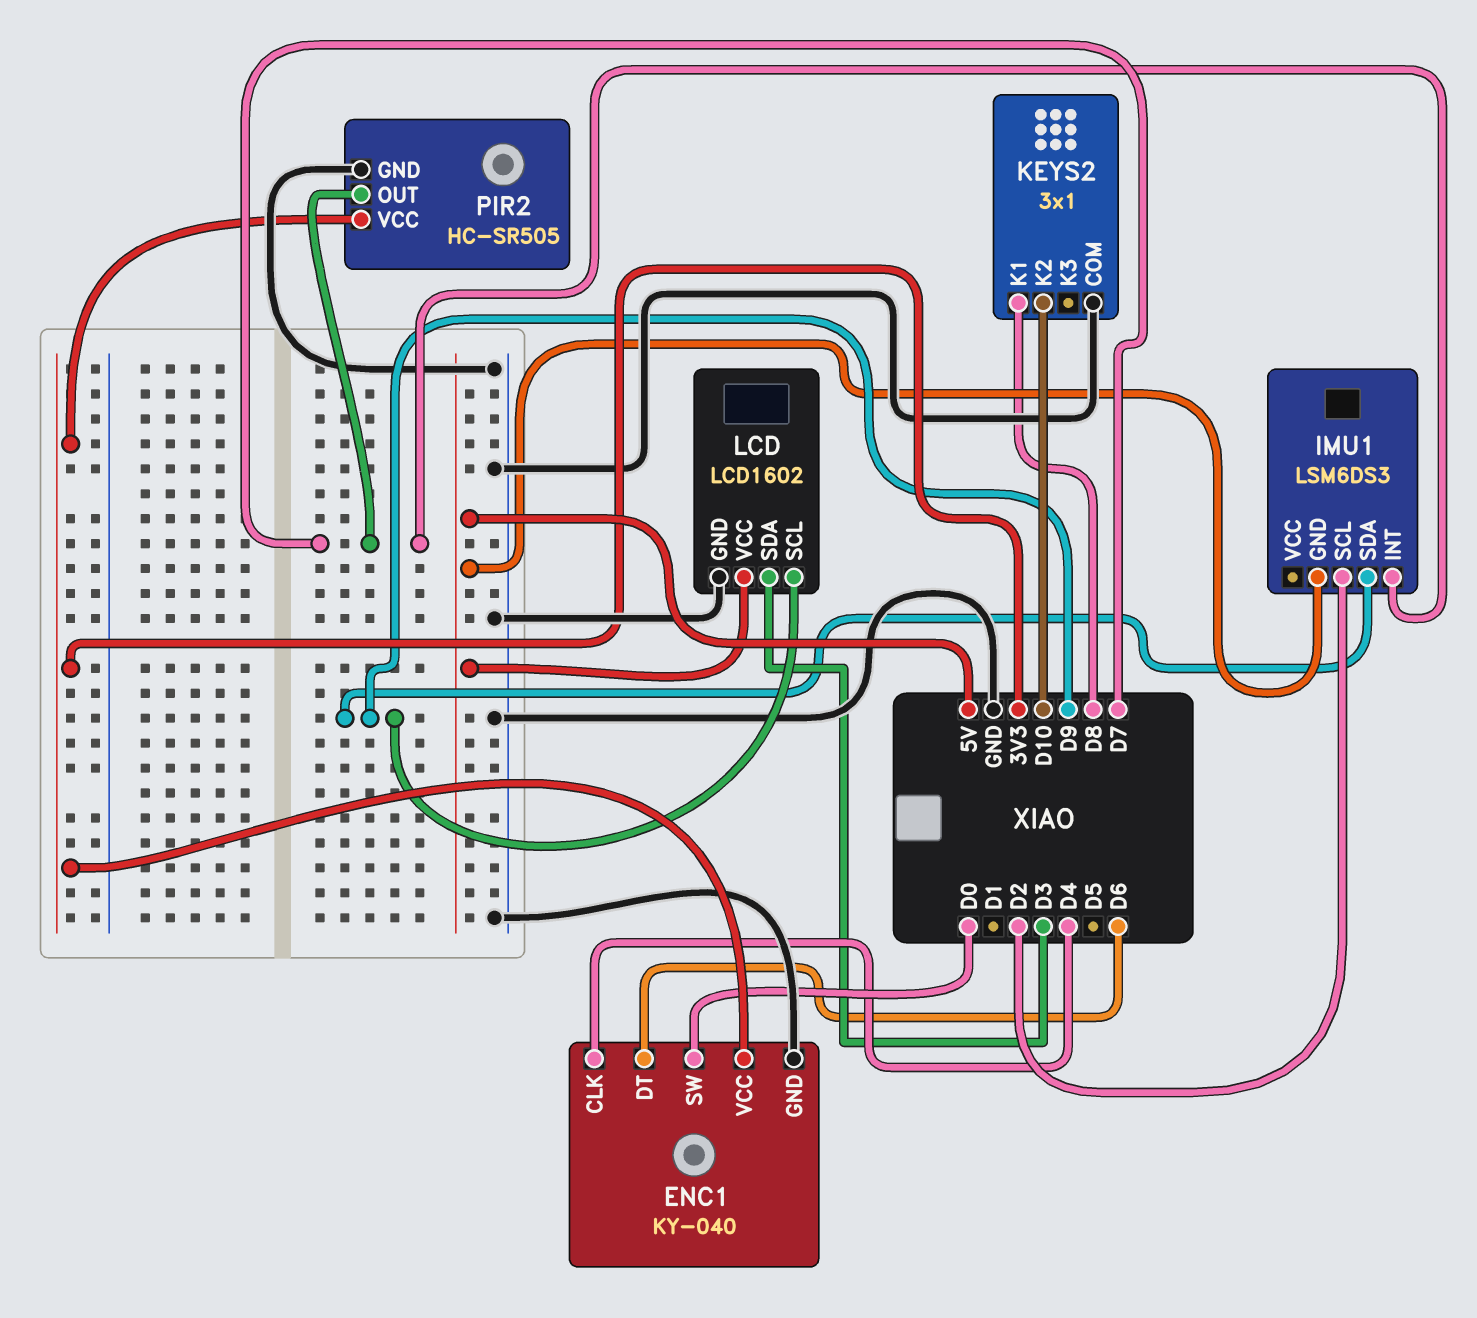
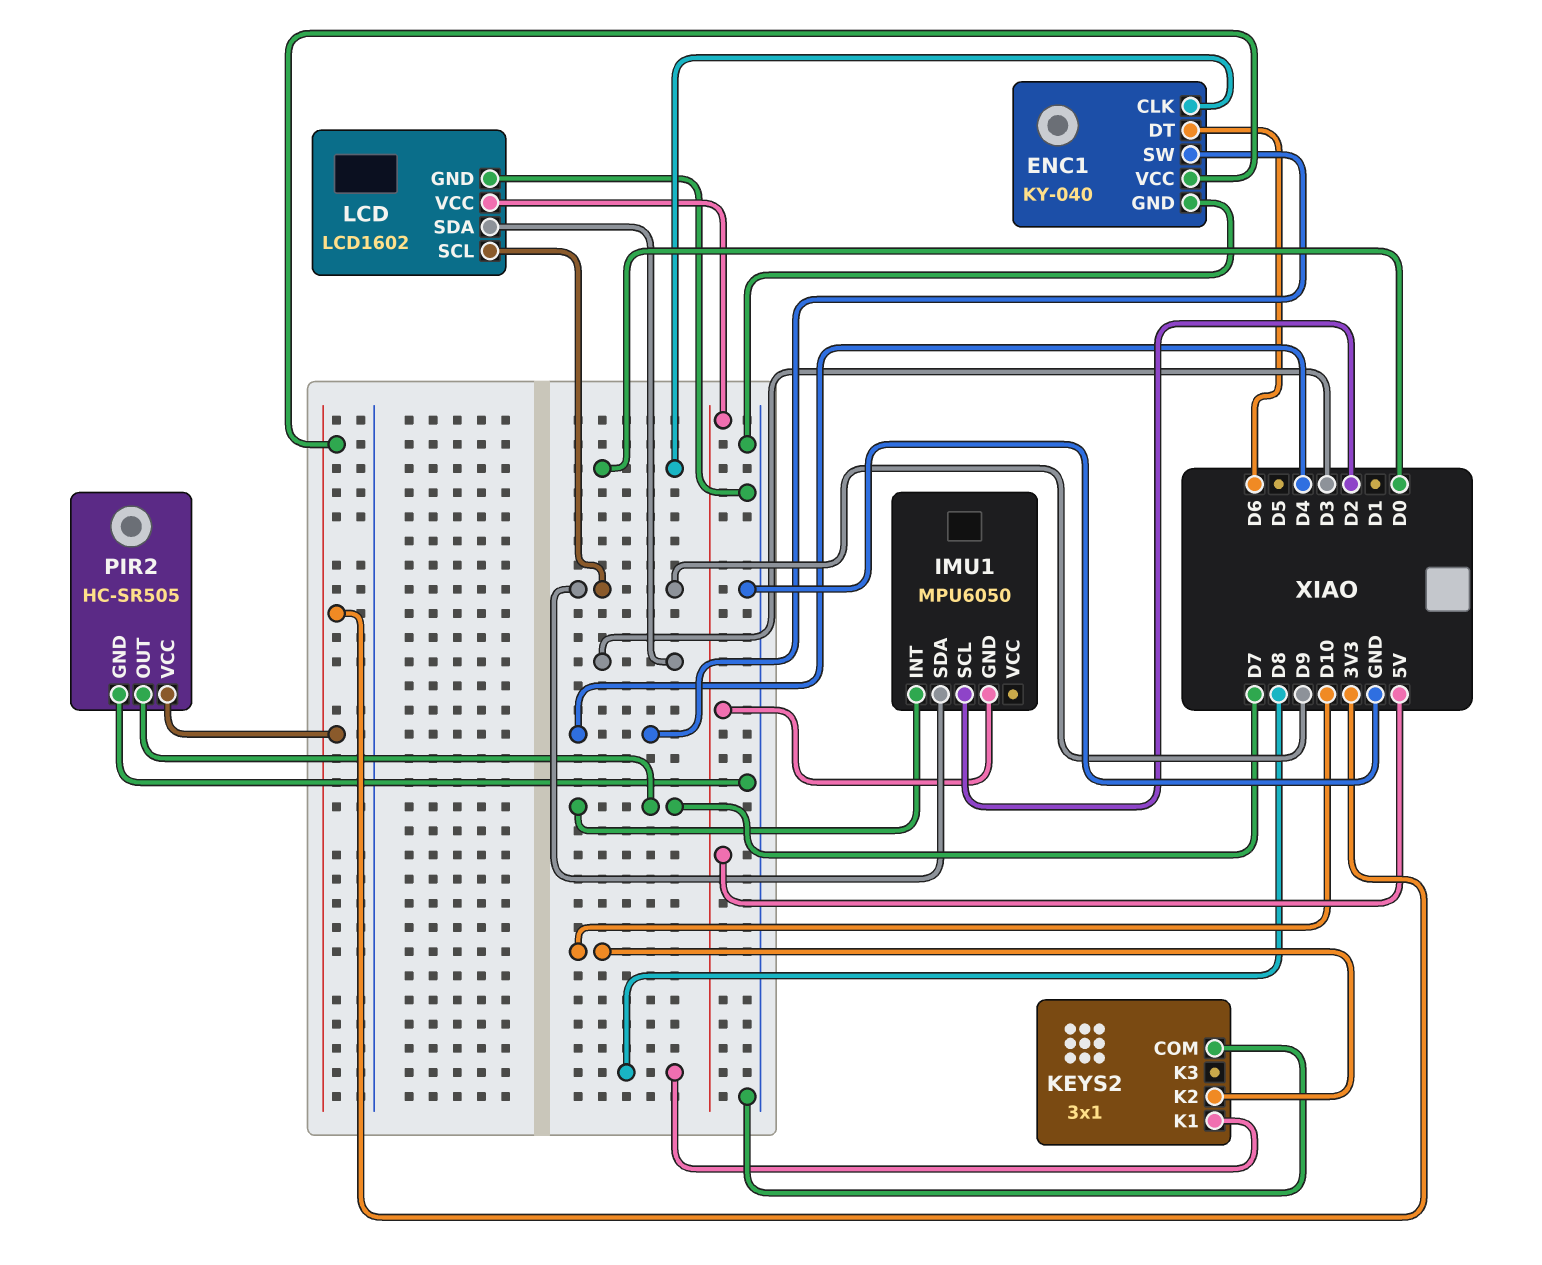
ENC1 pin CLK: D4 -> D0
ENC1 pin SW: D0 -> D4
IMU1: LSM6DS3 -> MPU6050

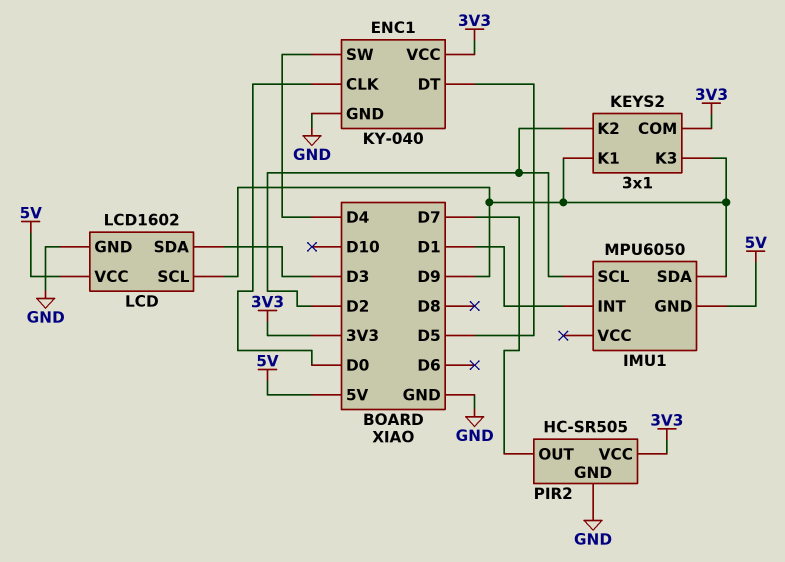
ENC1 pin DT: D6 -> D5
IMU1 pin INT: D7 -> D1
KEYS2 pin COM: GND -> 3V3
KEYS2 pin K1: D8 -> D9
KEYS2 pin K2: D10 -> D2
KEYS2 pin K3: none -> D9

